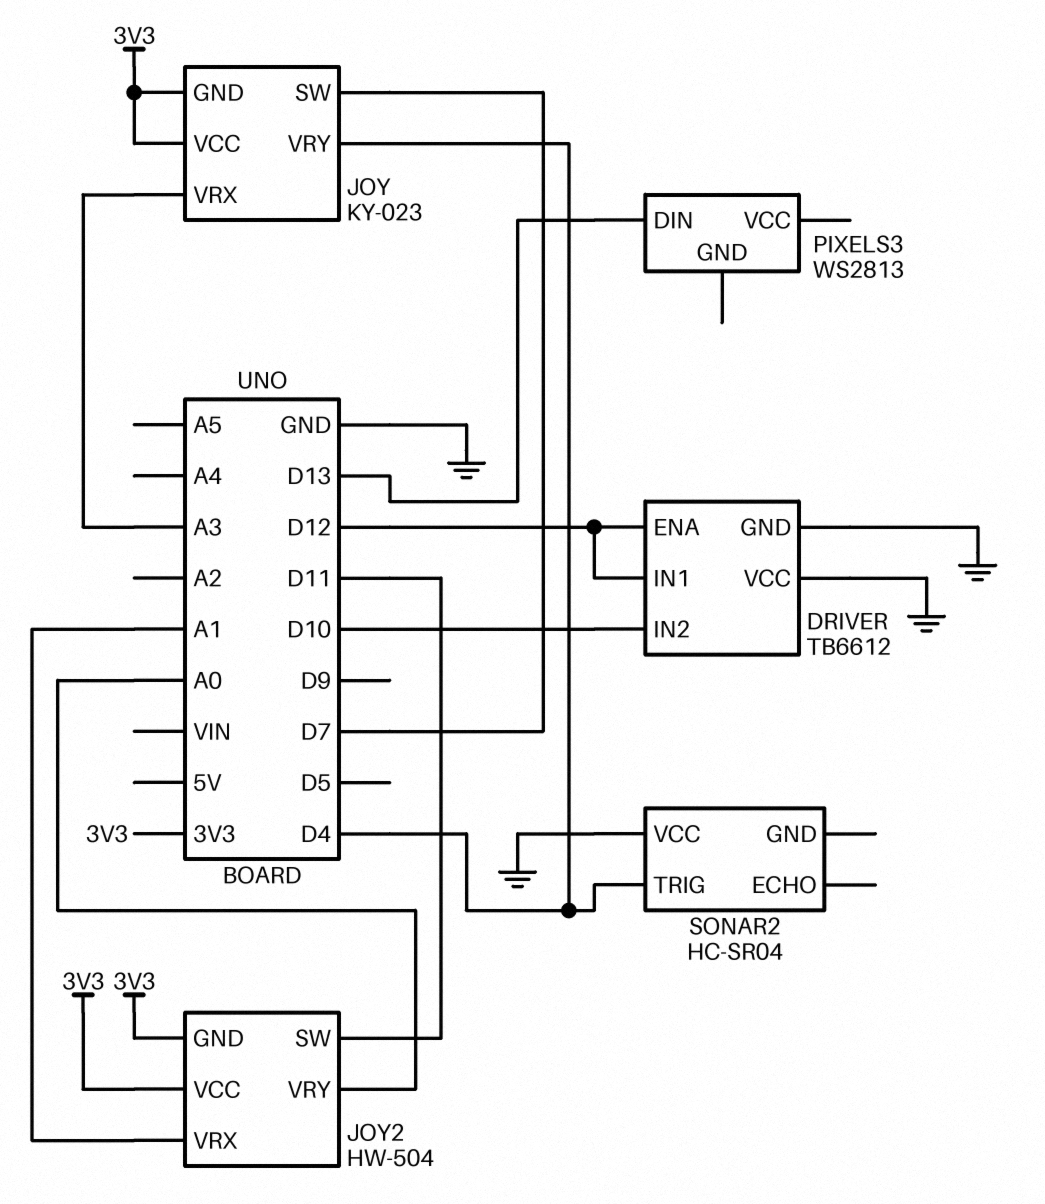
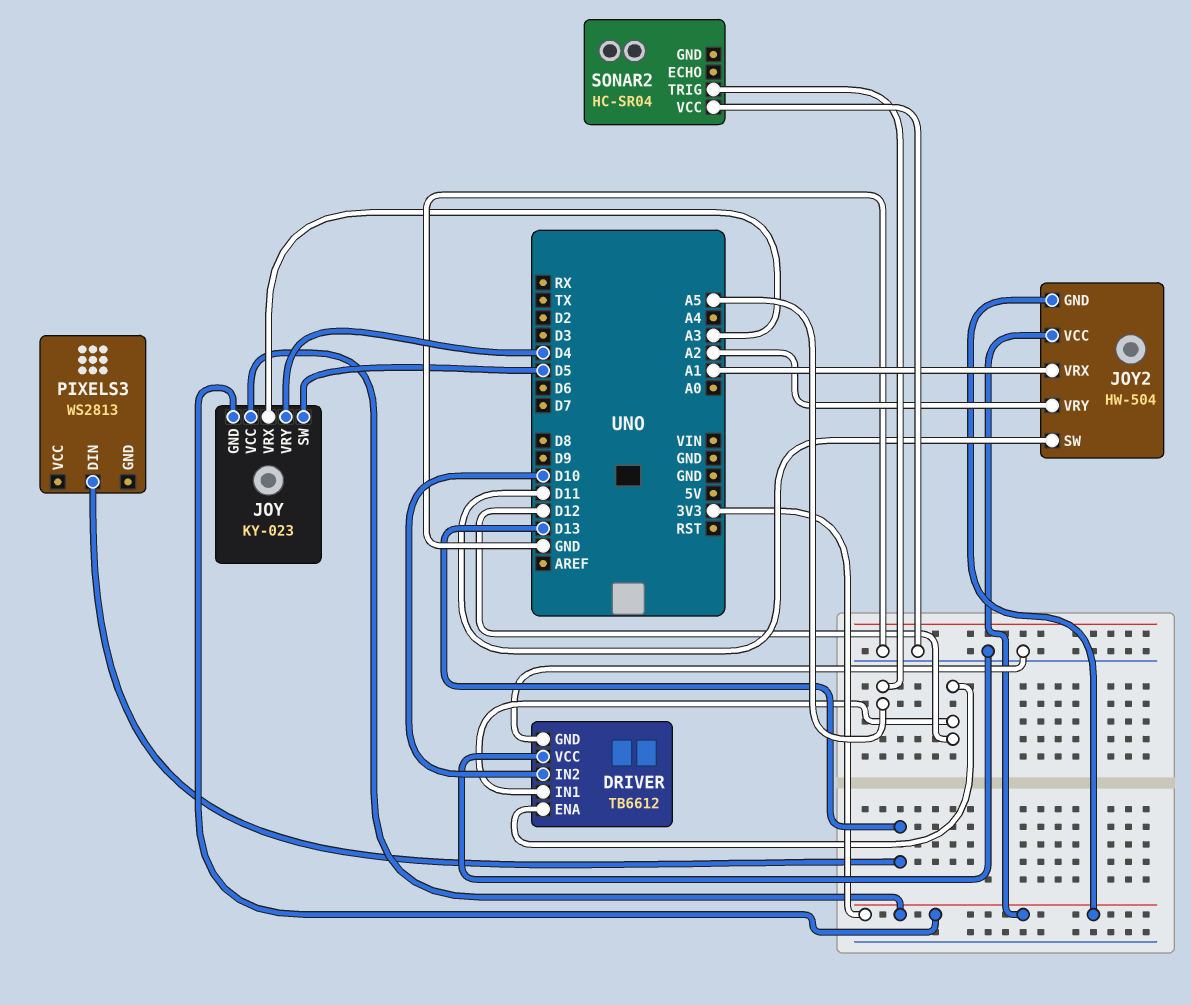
JOY pin SW: D7 -> D5
JOY2 pin VRY: A0 -> A2
SONAR2 pin TRIG: D4 -> A5

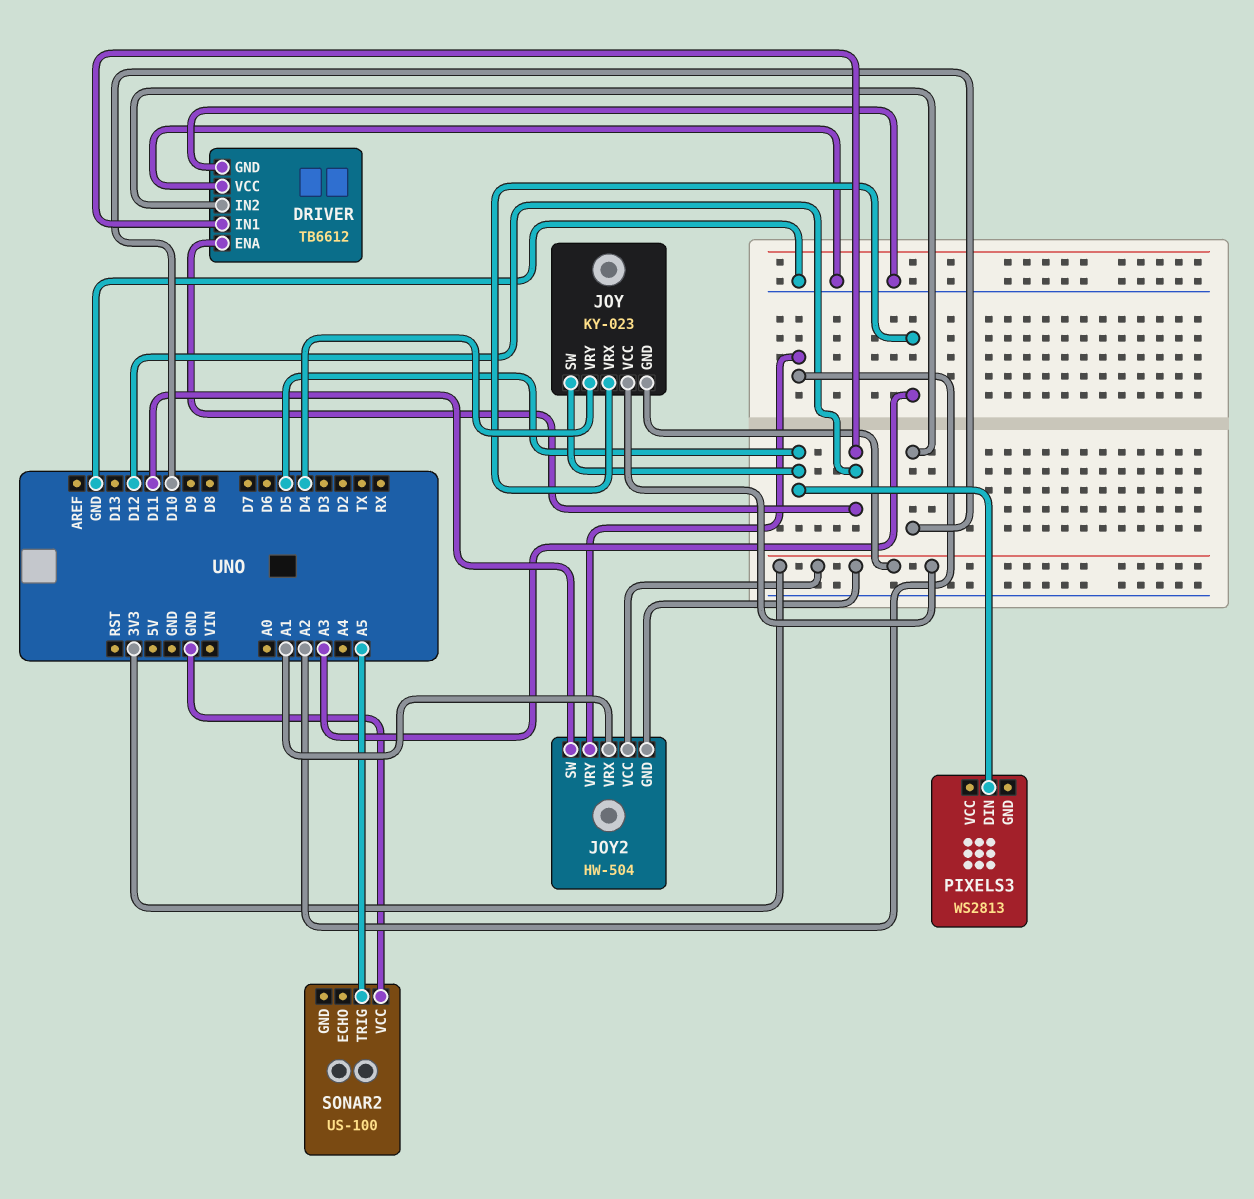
PIXELS3 pin DIN: D13 -> D5
SONAR2: HC-SR04 -> US-100

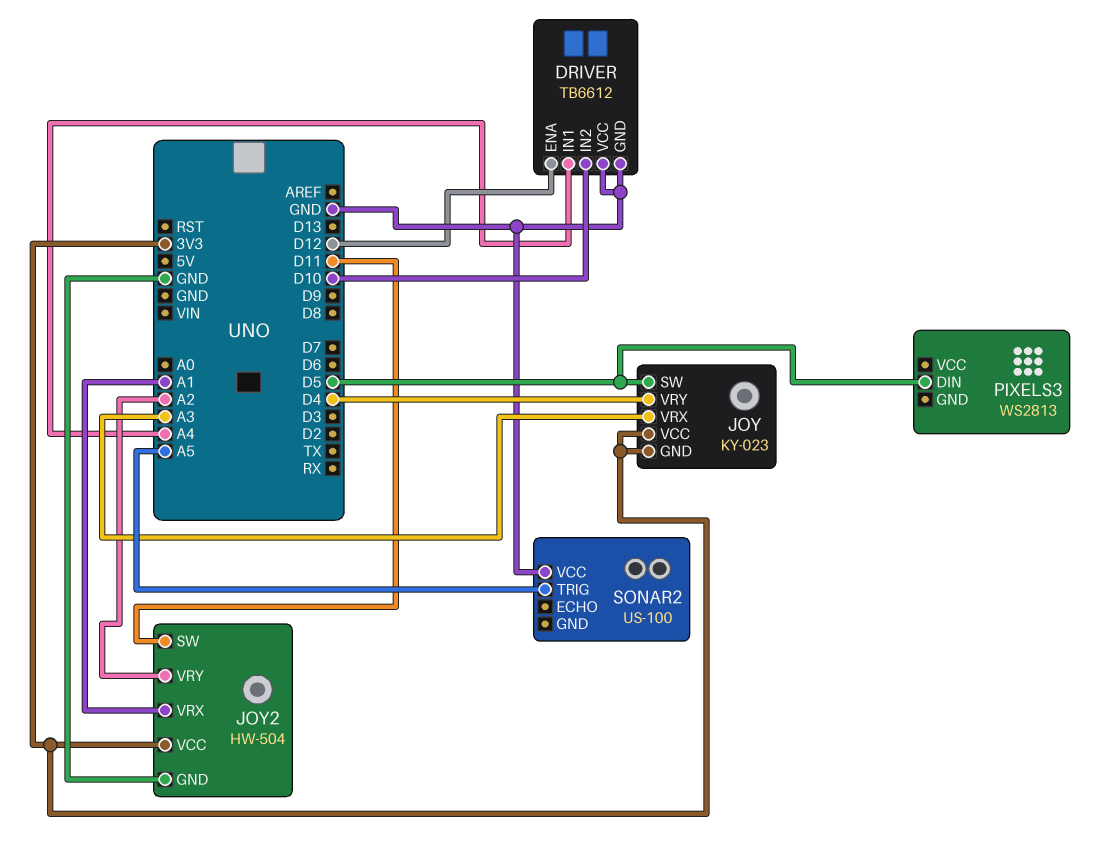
DRIVER pin IN1: D12 -> A4
JOY2 pin GND: 3V3 -> GND

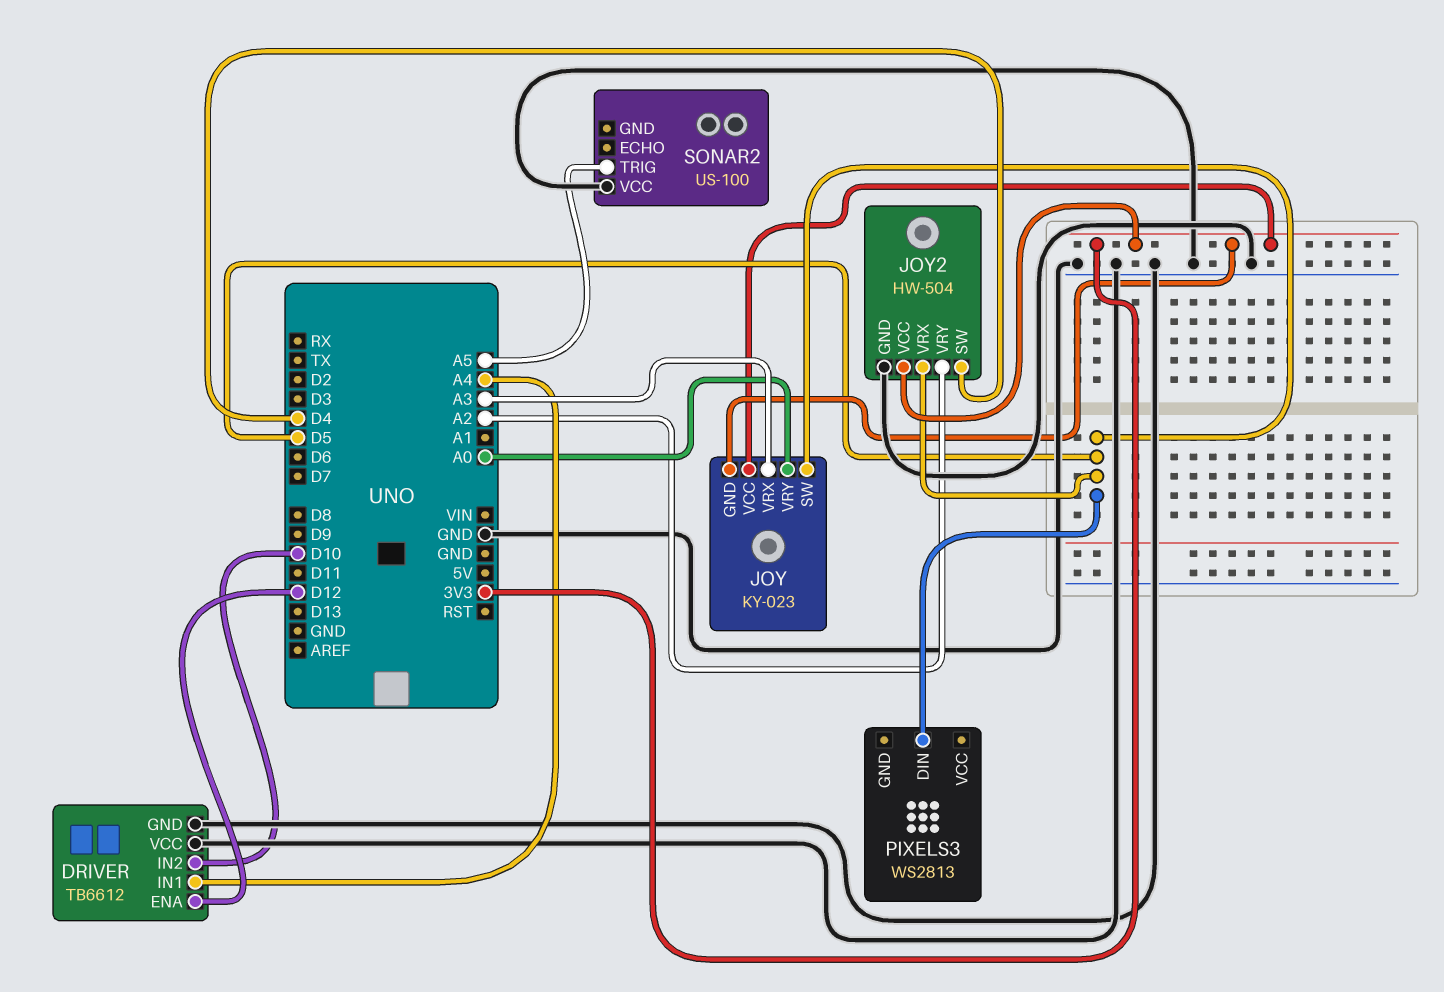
JOY pin VRY: D4 -> A0
JOY2 pin SW: D11 -> D4
JOY2 pin VRX: A1 -> D5

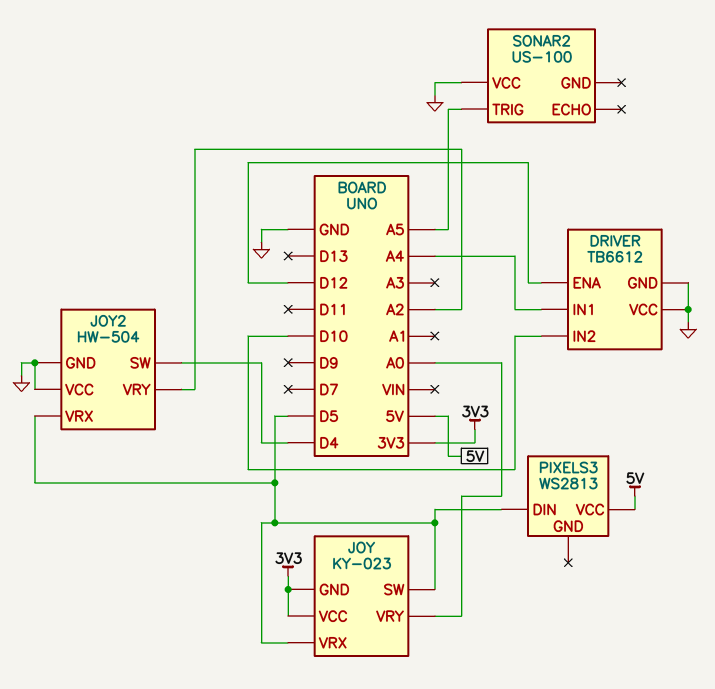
JOY pin VRX: A3 -> D5
JOY2 pin VCC: 3V3 -> GND
PIXELS3 pin VCC: none -> 5V

